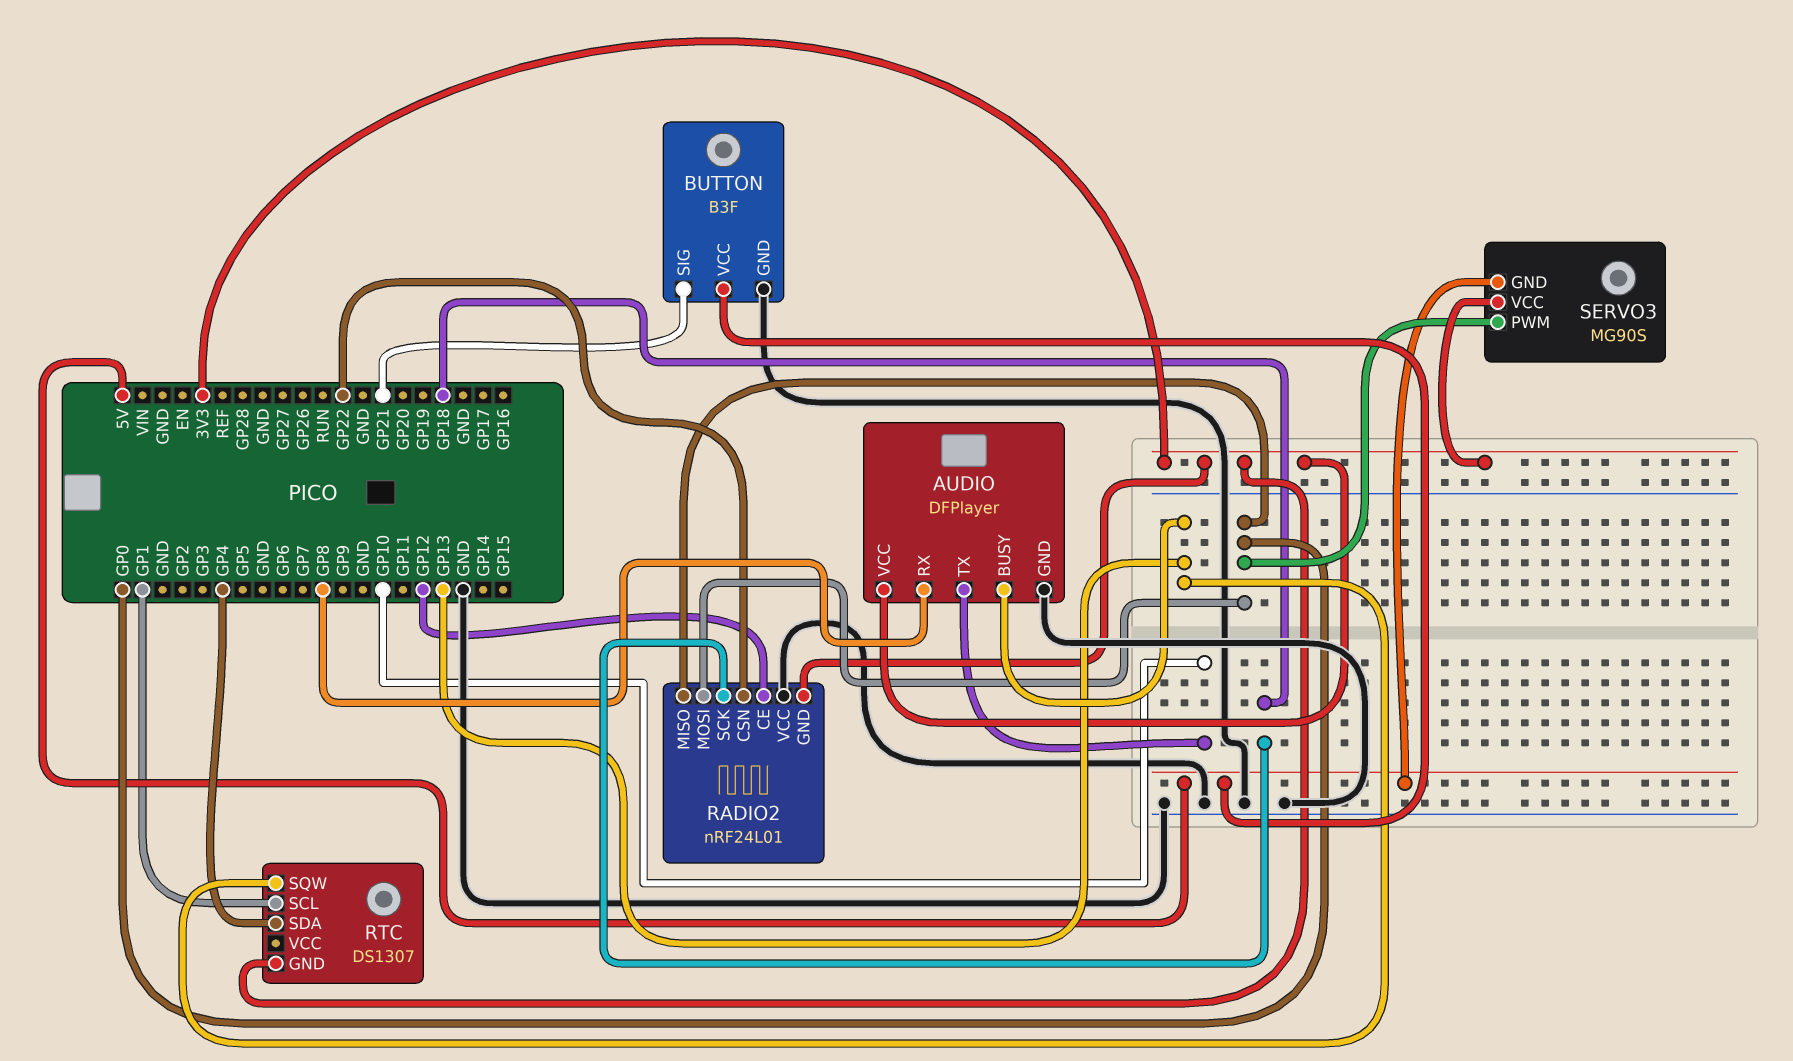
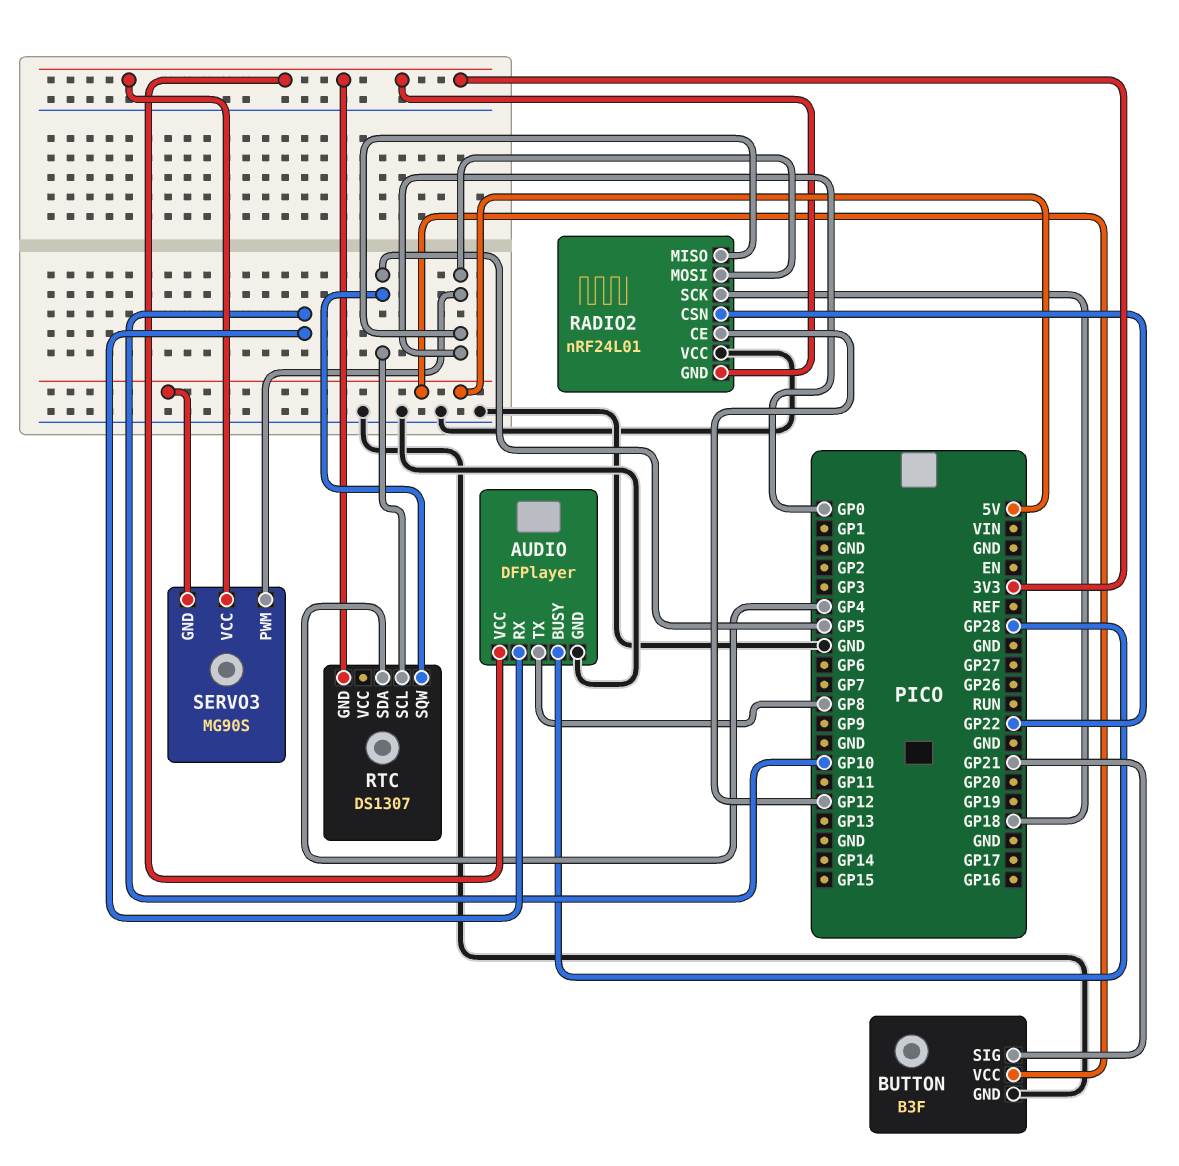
AUDIO pin BUSY: GP13 -> GP28
AUDIO pin RX: GP8 -> GP10
AUDIO pin TX: GP10 -> GP8
RTC pin SCL: GP1 -> GP5
RTC pin SQW: GP13 -> GP5

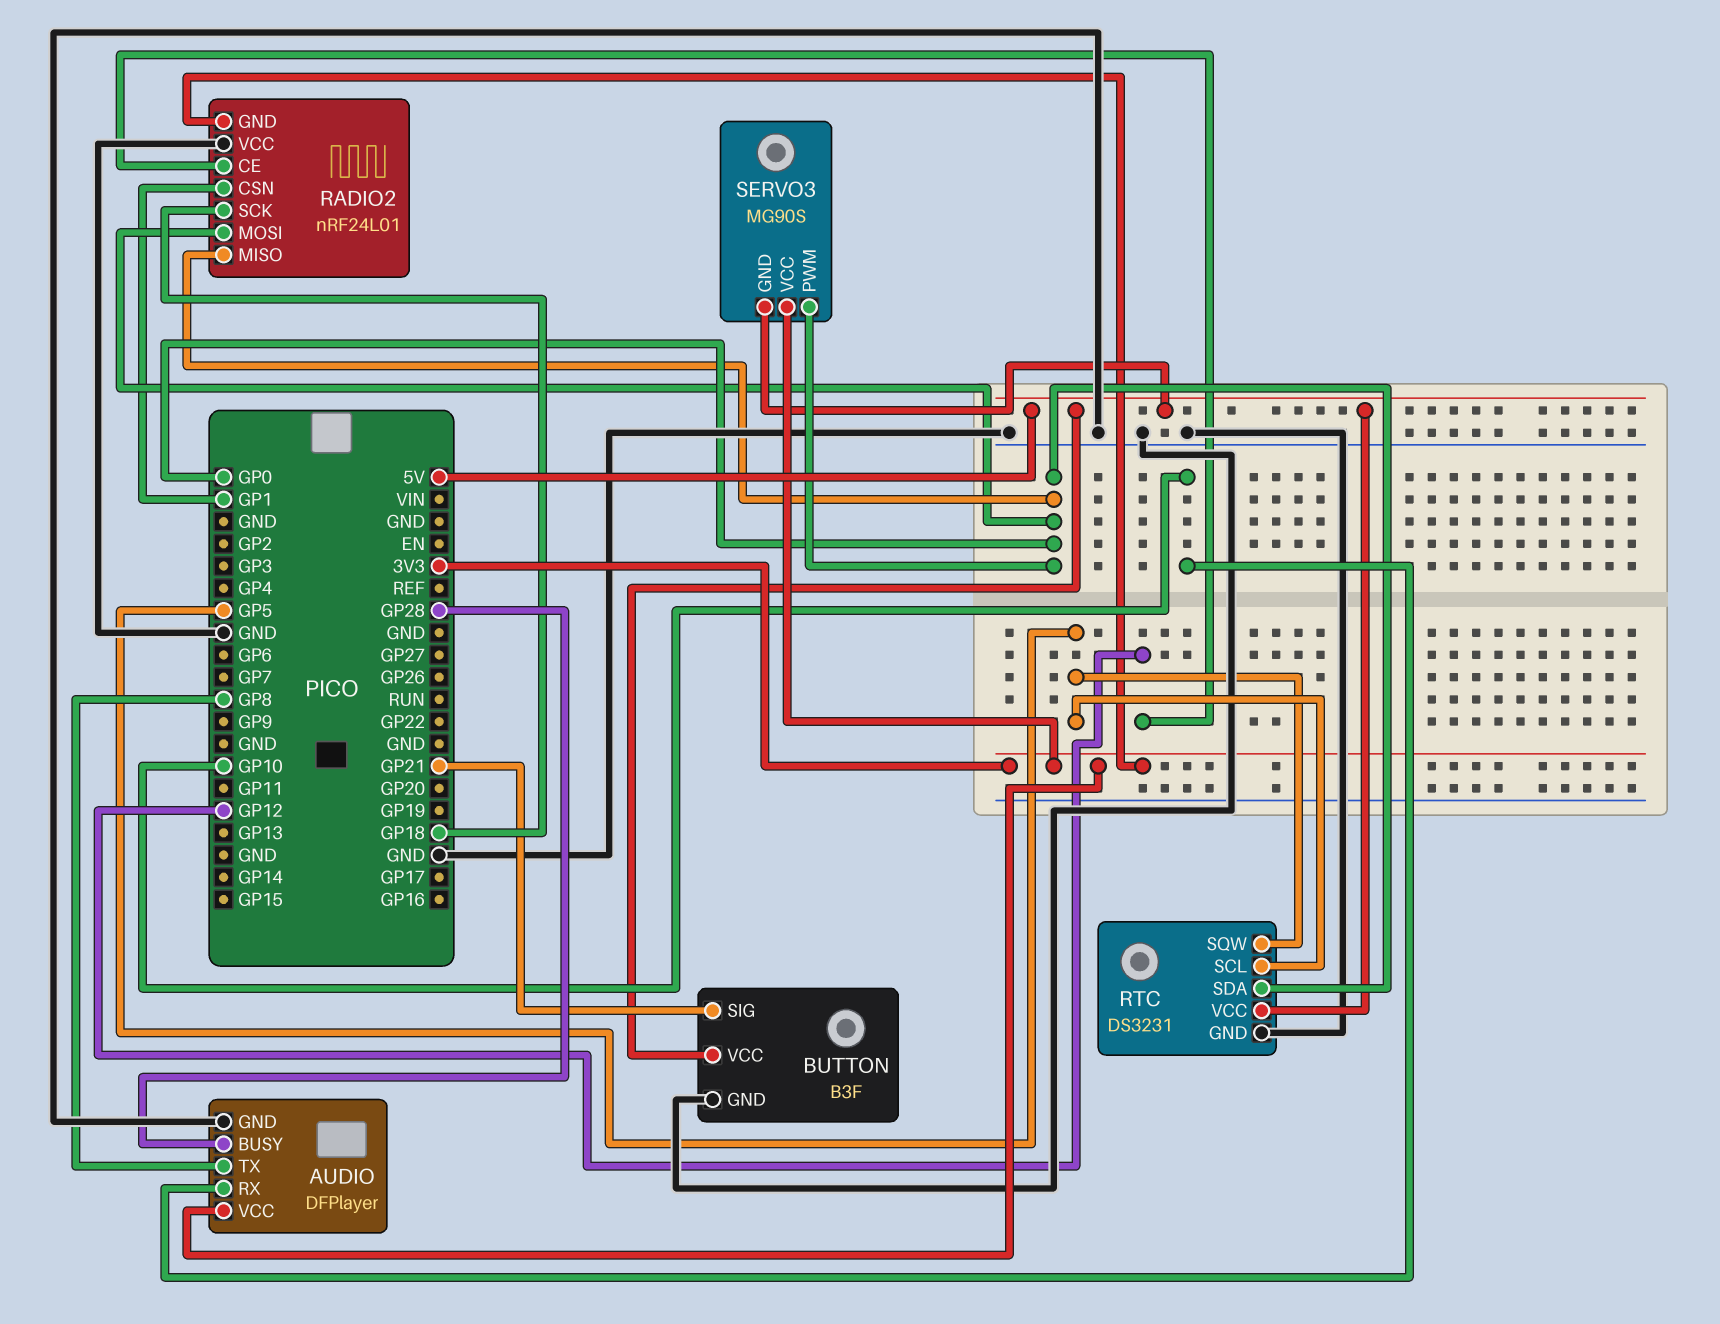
RADIO2 pin CSN: GP22 -> GP1
RTC: DS1307 -> DS3231
RTC pin GND: 3V3 -> GND
RTC pin SDA: GP4 -> GP0
RTC pin VCC: none -> 5V

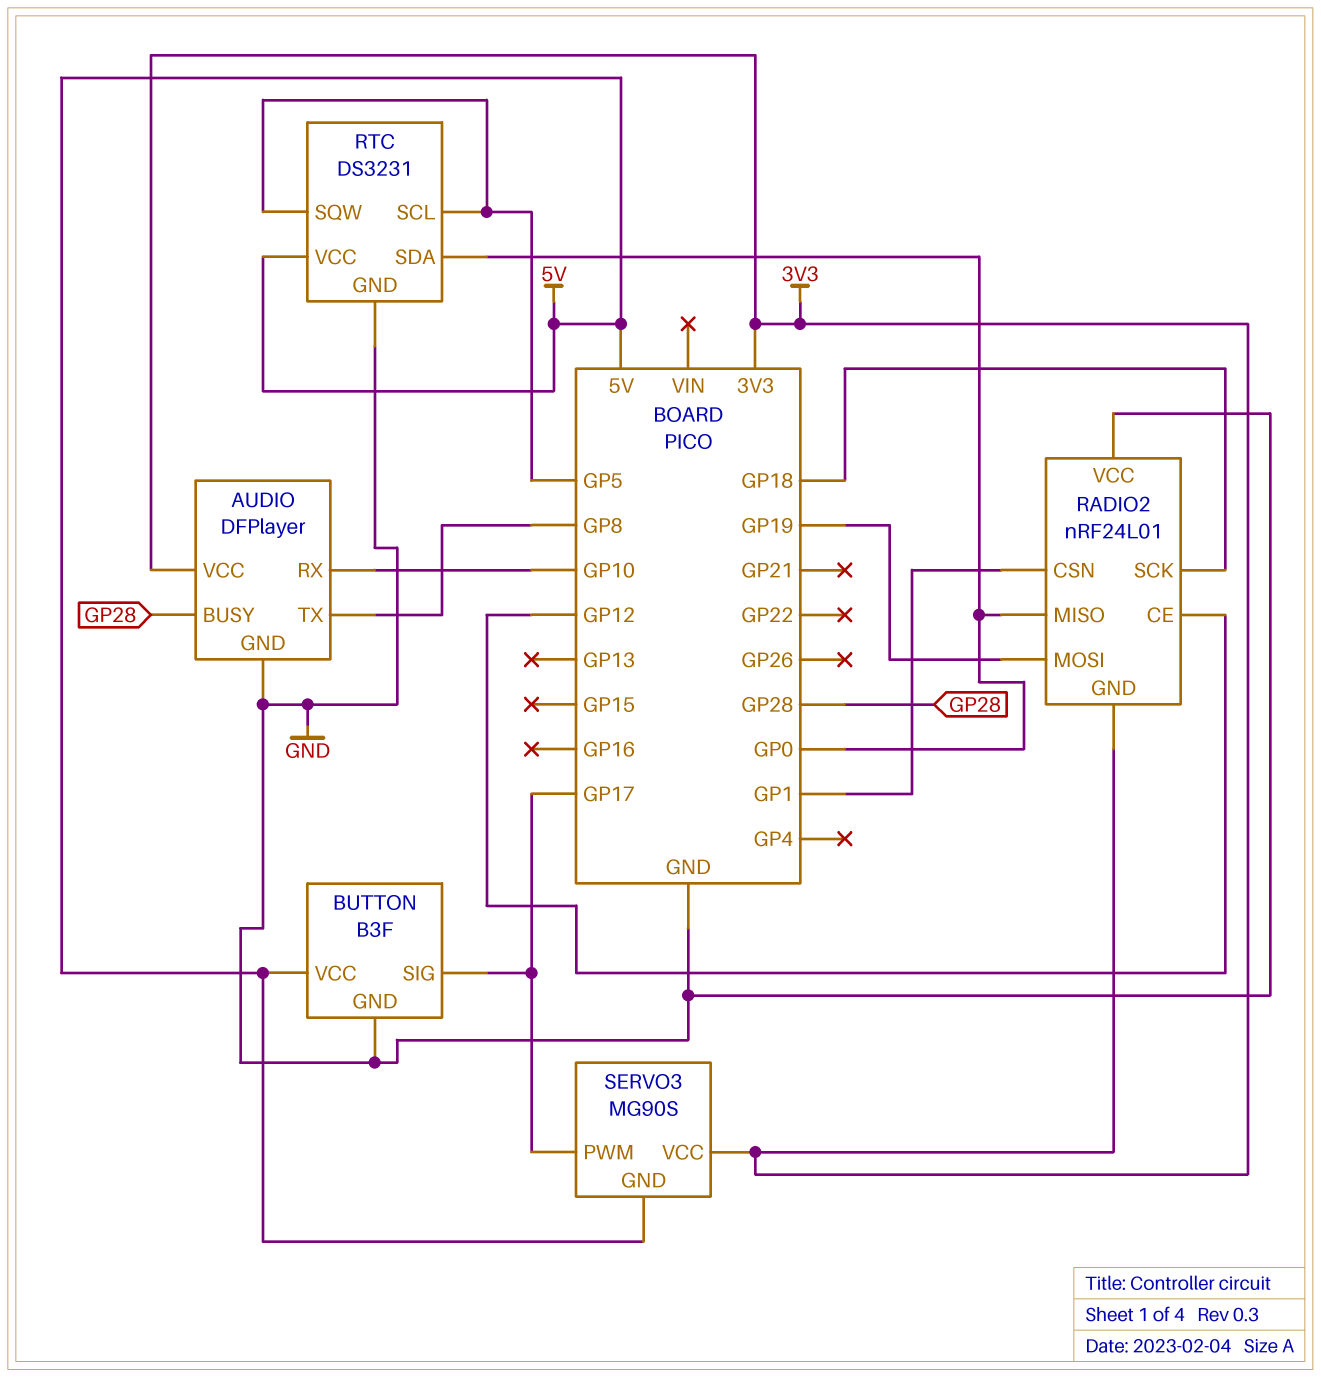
BUTTON pin SIG: GP21 -> GP17
RADIO2 pin MOSI: GP0 -> GP19
SERVO3 pin PWM: GP0 -> GP17

